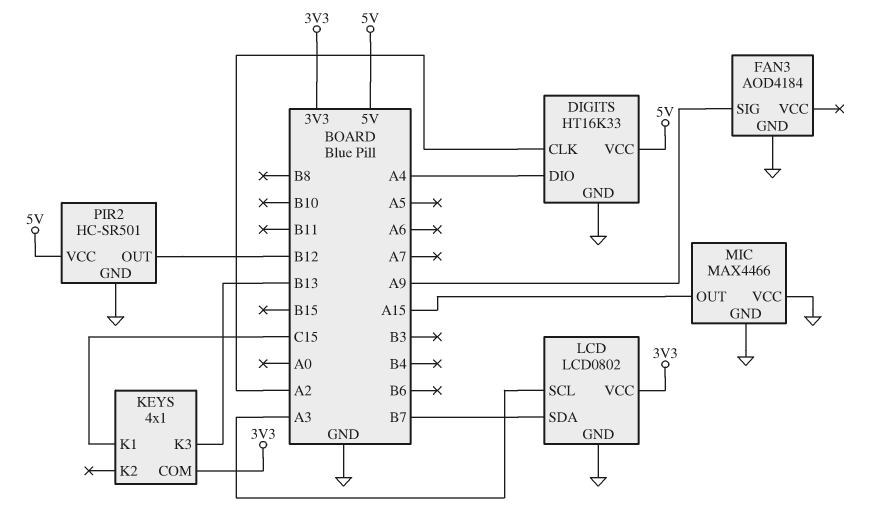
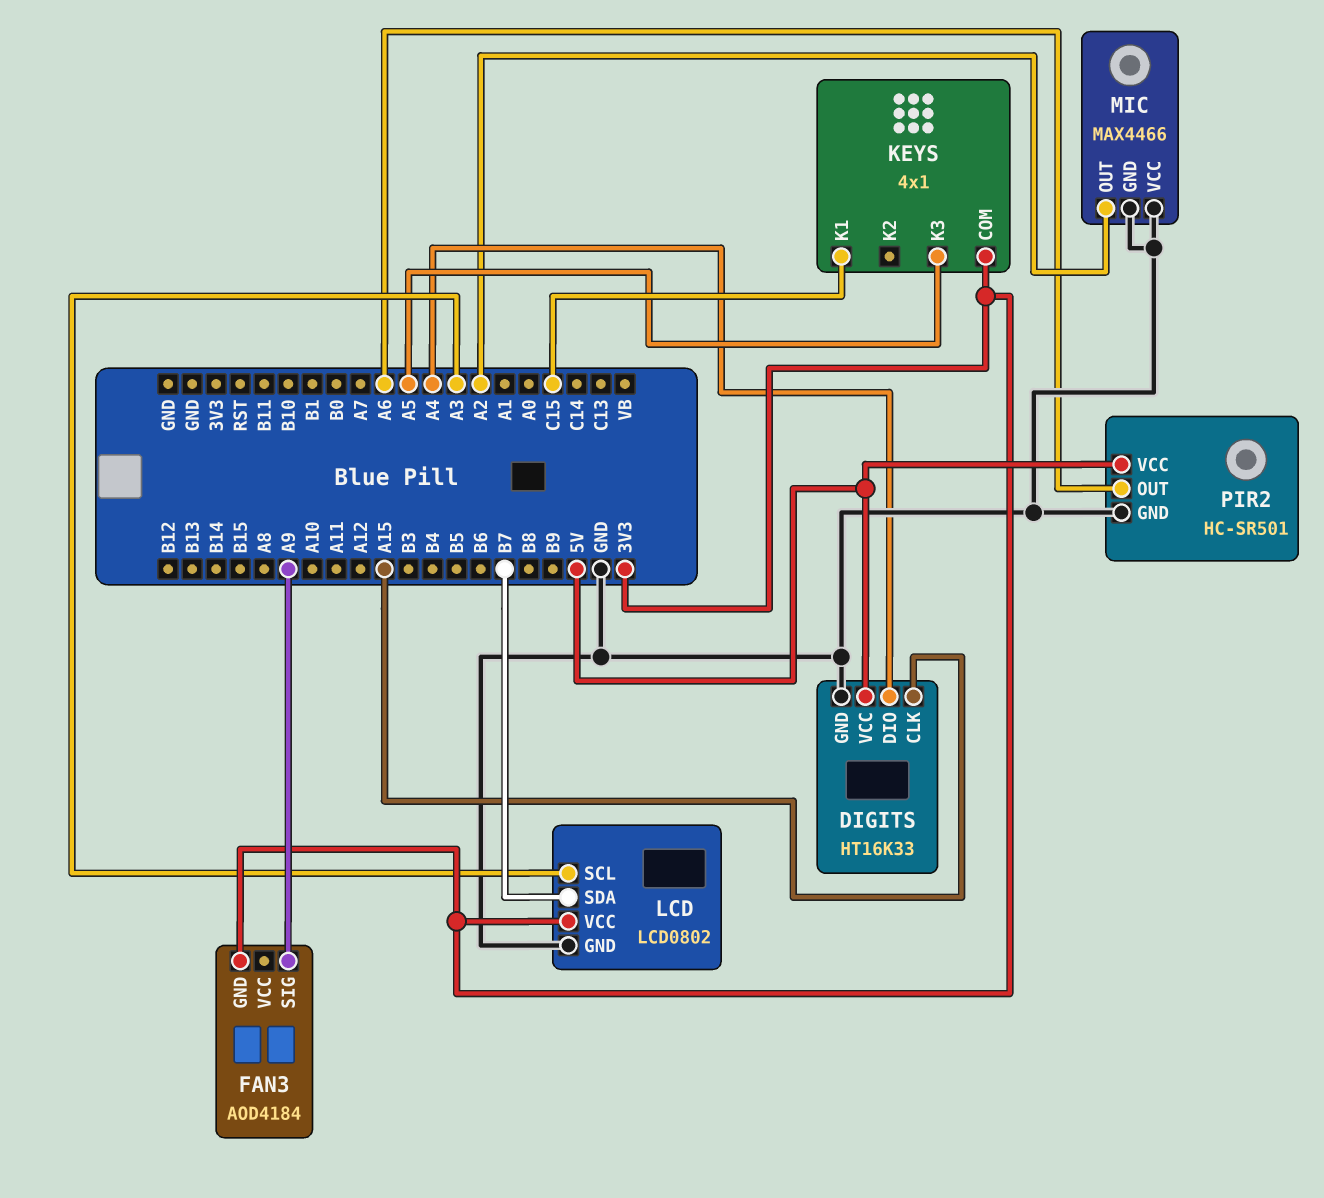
DIGITS pin CLK: A2 -> A15
FAN3 pin GND: GND -> 3V3
KEYS pin K3: B13 -> A5
MIC pin OUT: A15 -> A2
PIR2 pin OUT: B12 -> A6

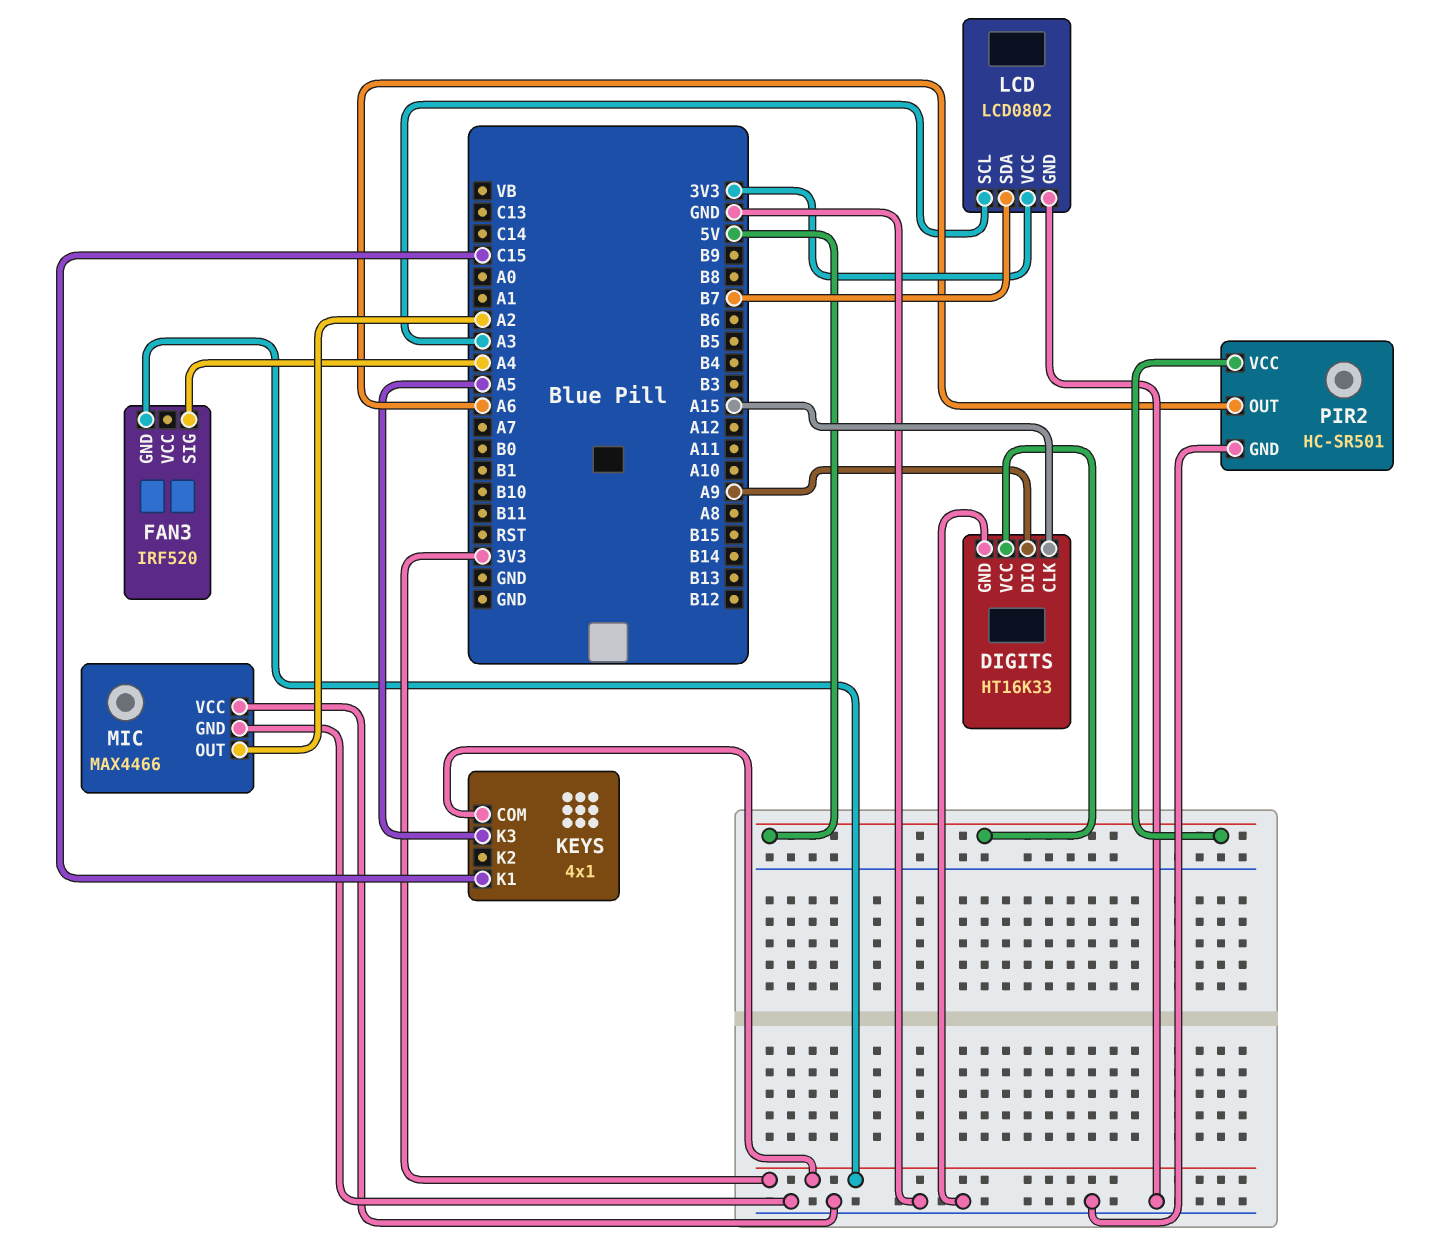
DIGITS pin DIO: A4 -> A9
FAN3: AOD4184 -> IRF520
FAN3 pin SIG: A9 -> A4

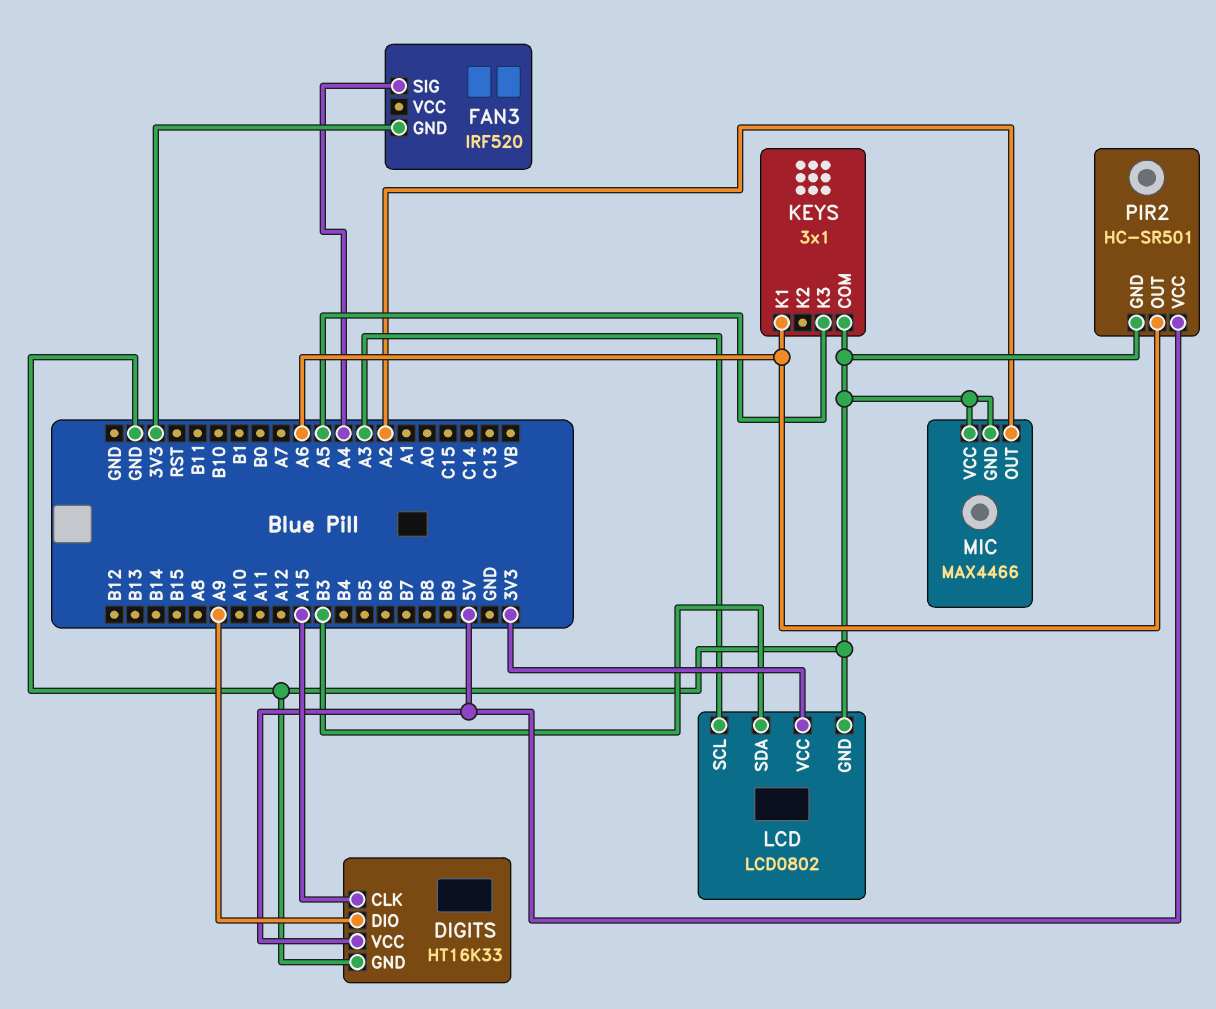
KEYS: 4x1 -> 3x1
KEYS pin COM: 3V3 -> GND
KEYS pin K1: C15 -> A6
LCD pin SDA: B7 -> B3

